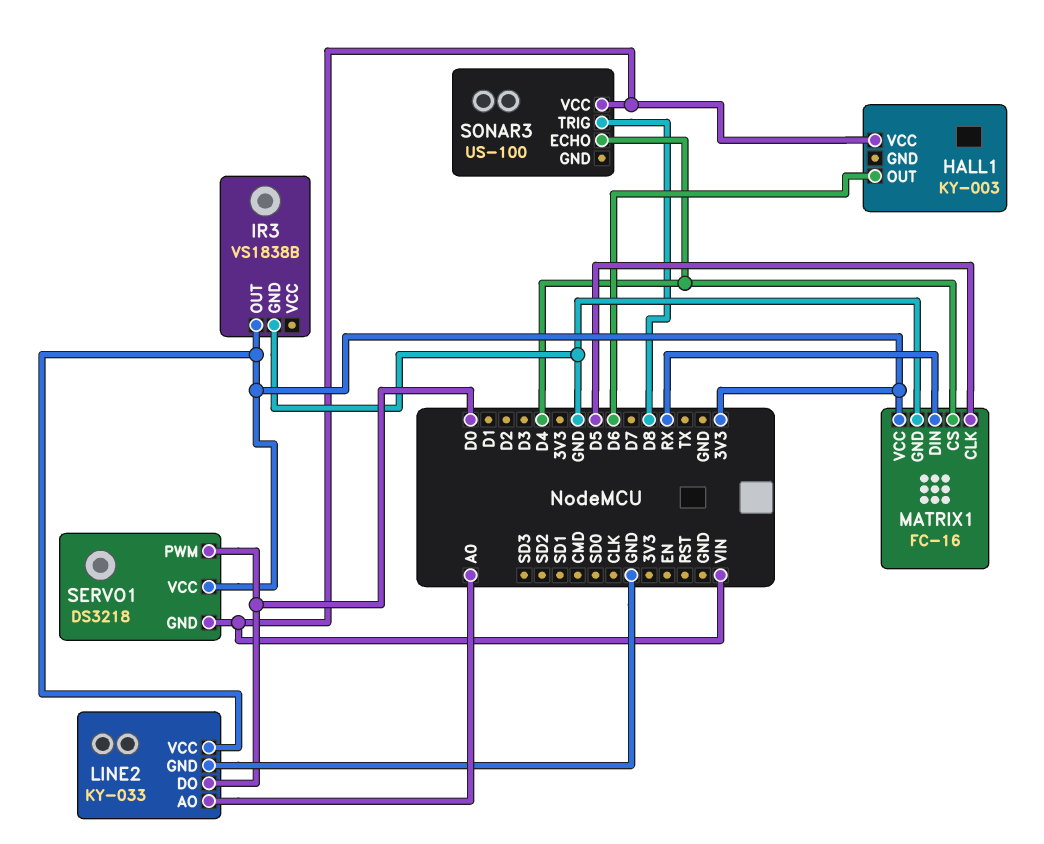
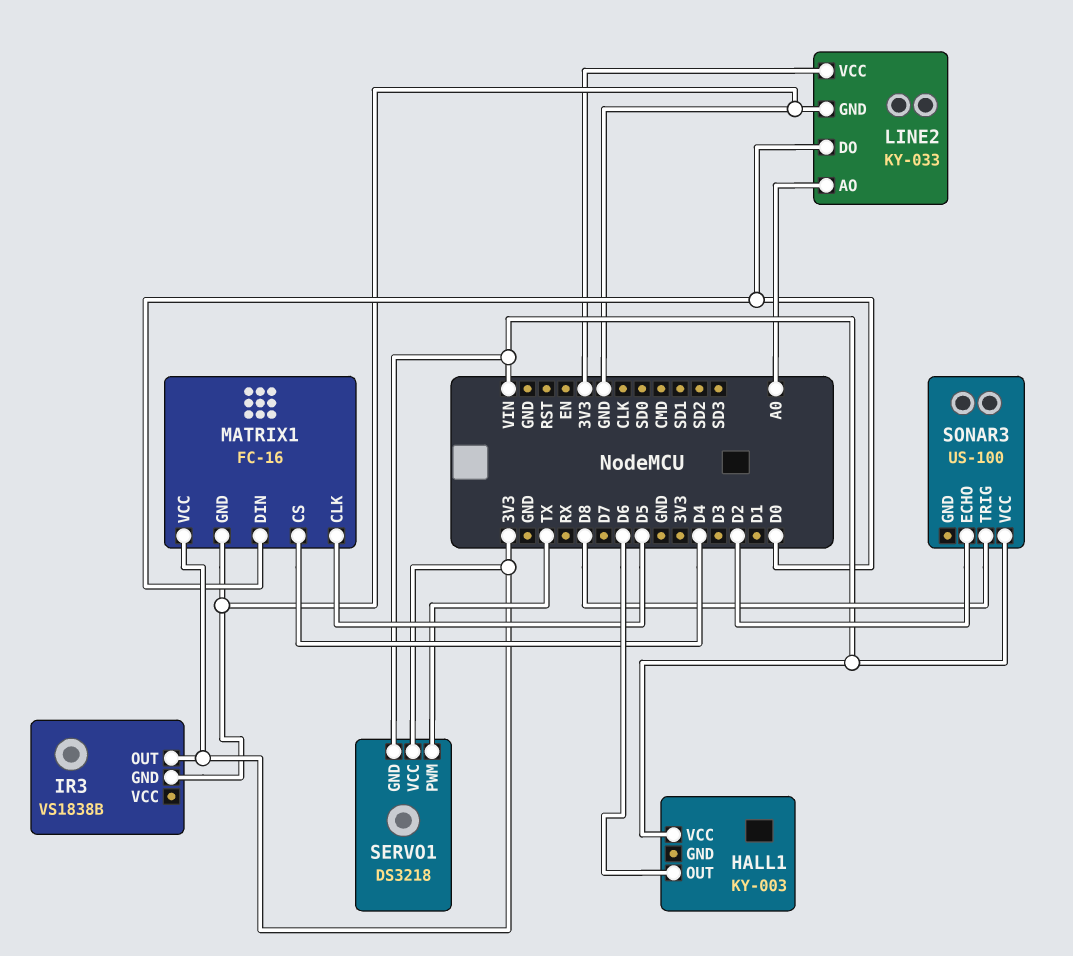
MATRIX1 pin DIN: RX -> D0
SERVO1 pin PWM: D0 -> TX
SONAR3 pin ECHO: D4 -> D2

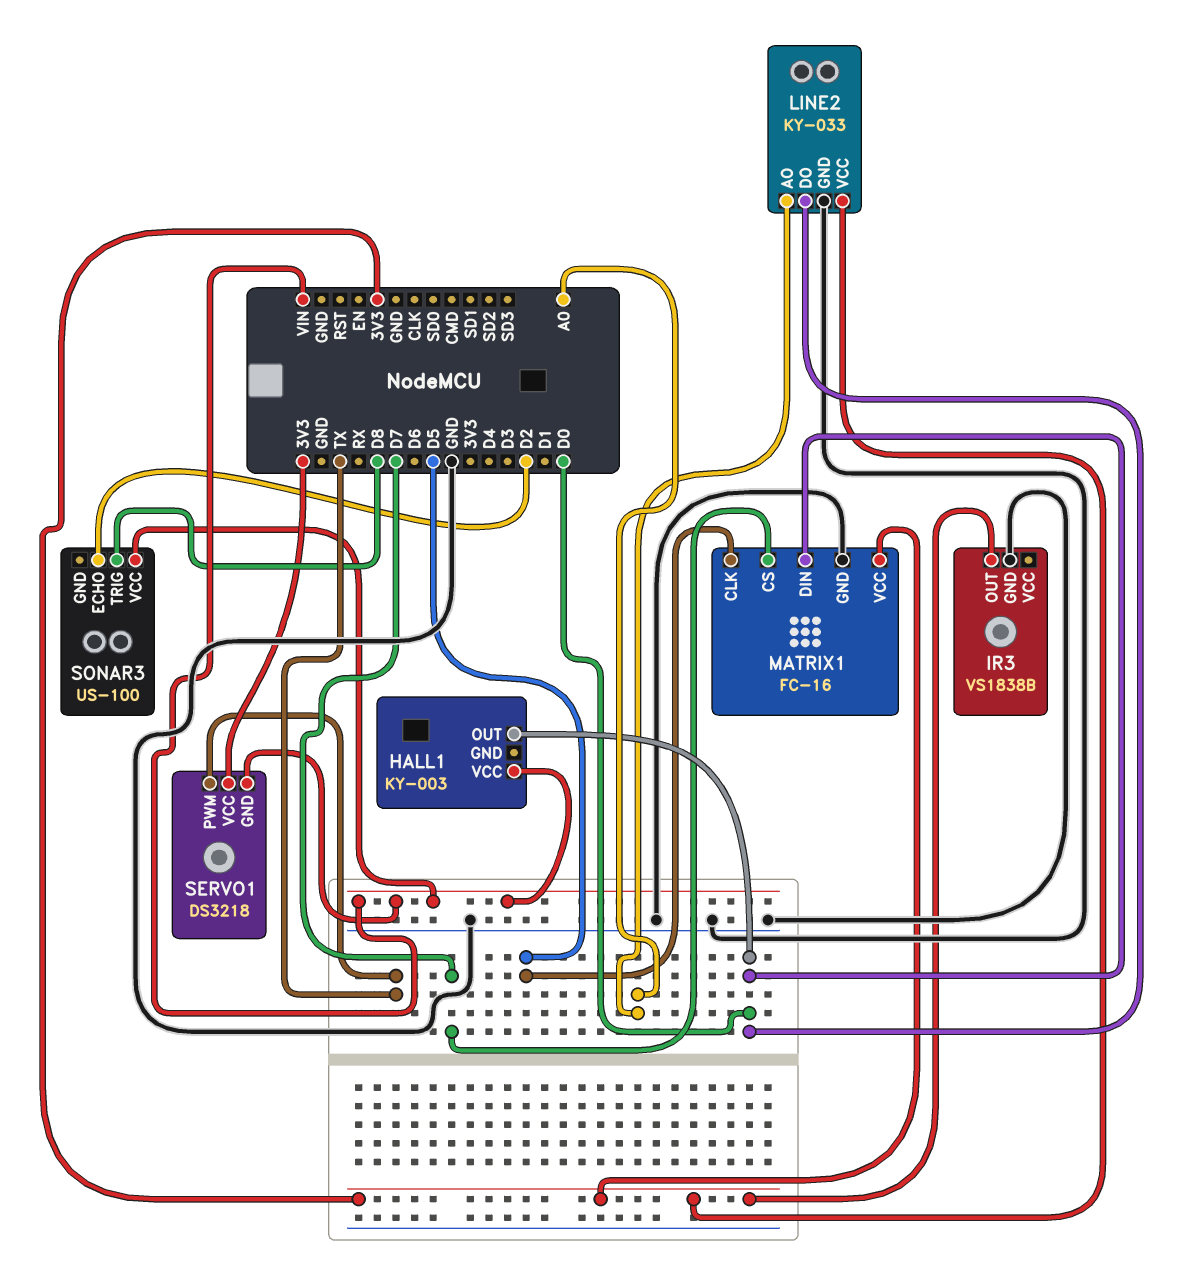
HALL1 pin OUT: D6 -> D0
MATRIX1 pin CS: D4 -> D7

